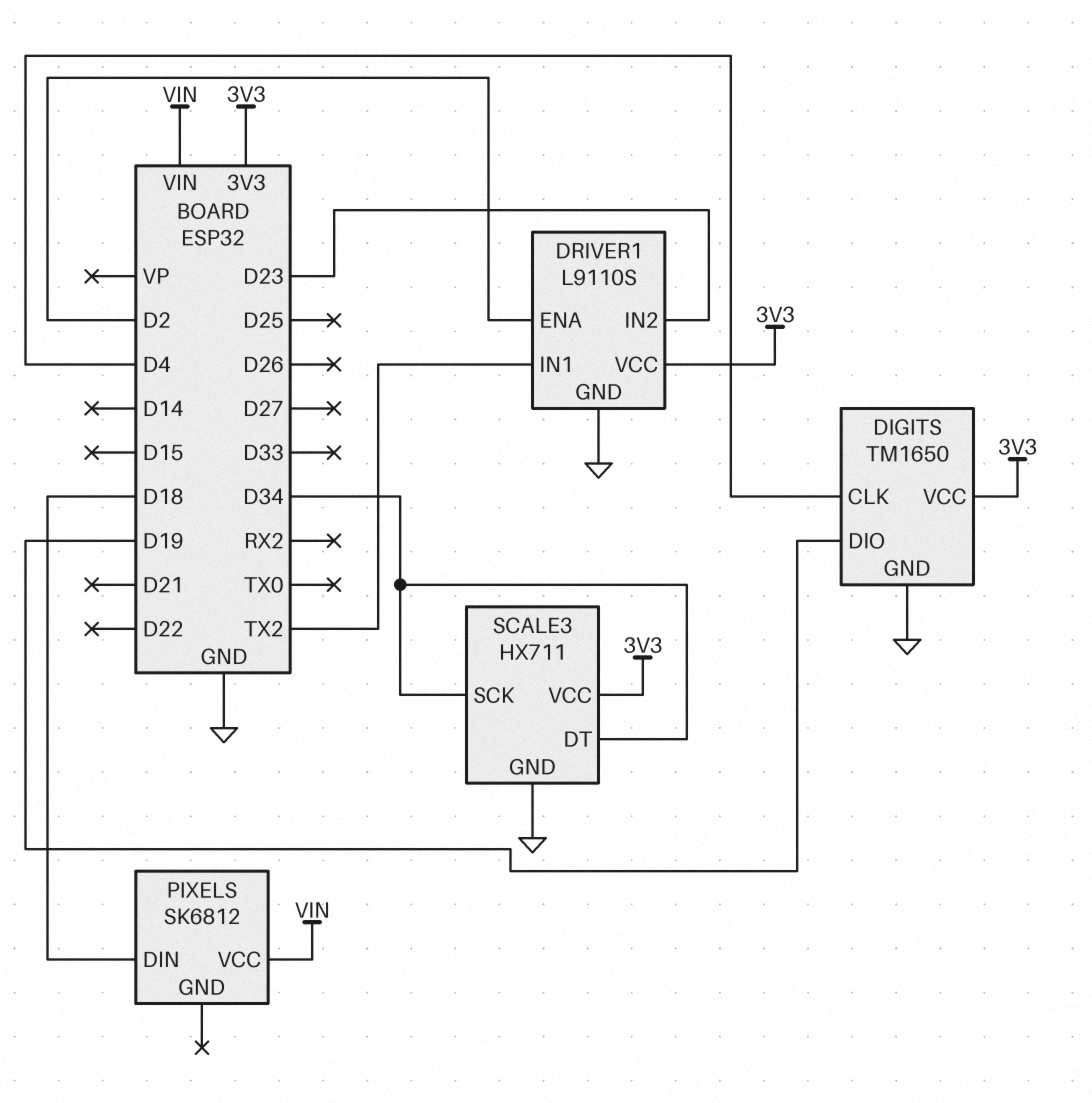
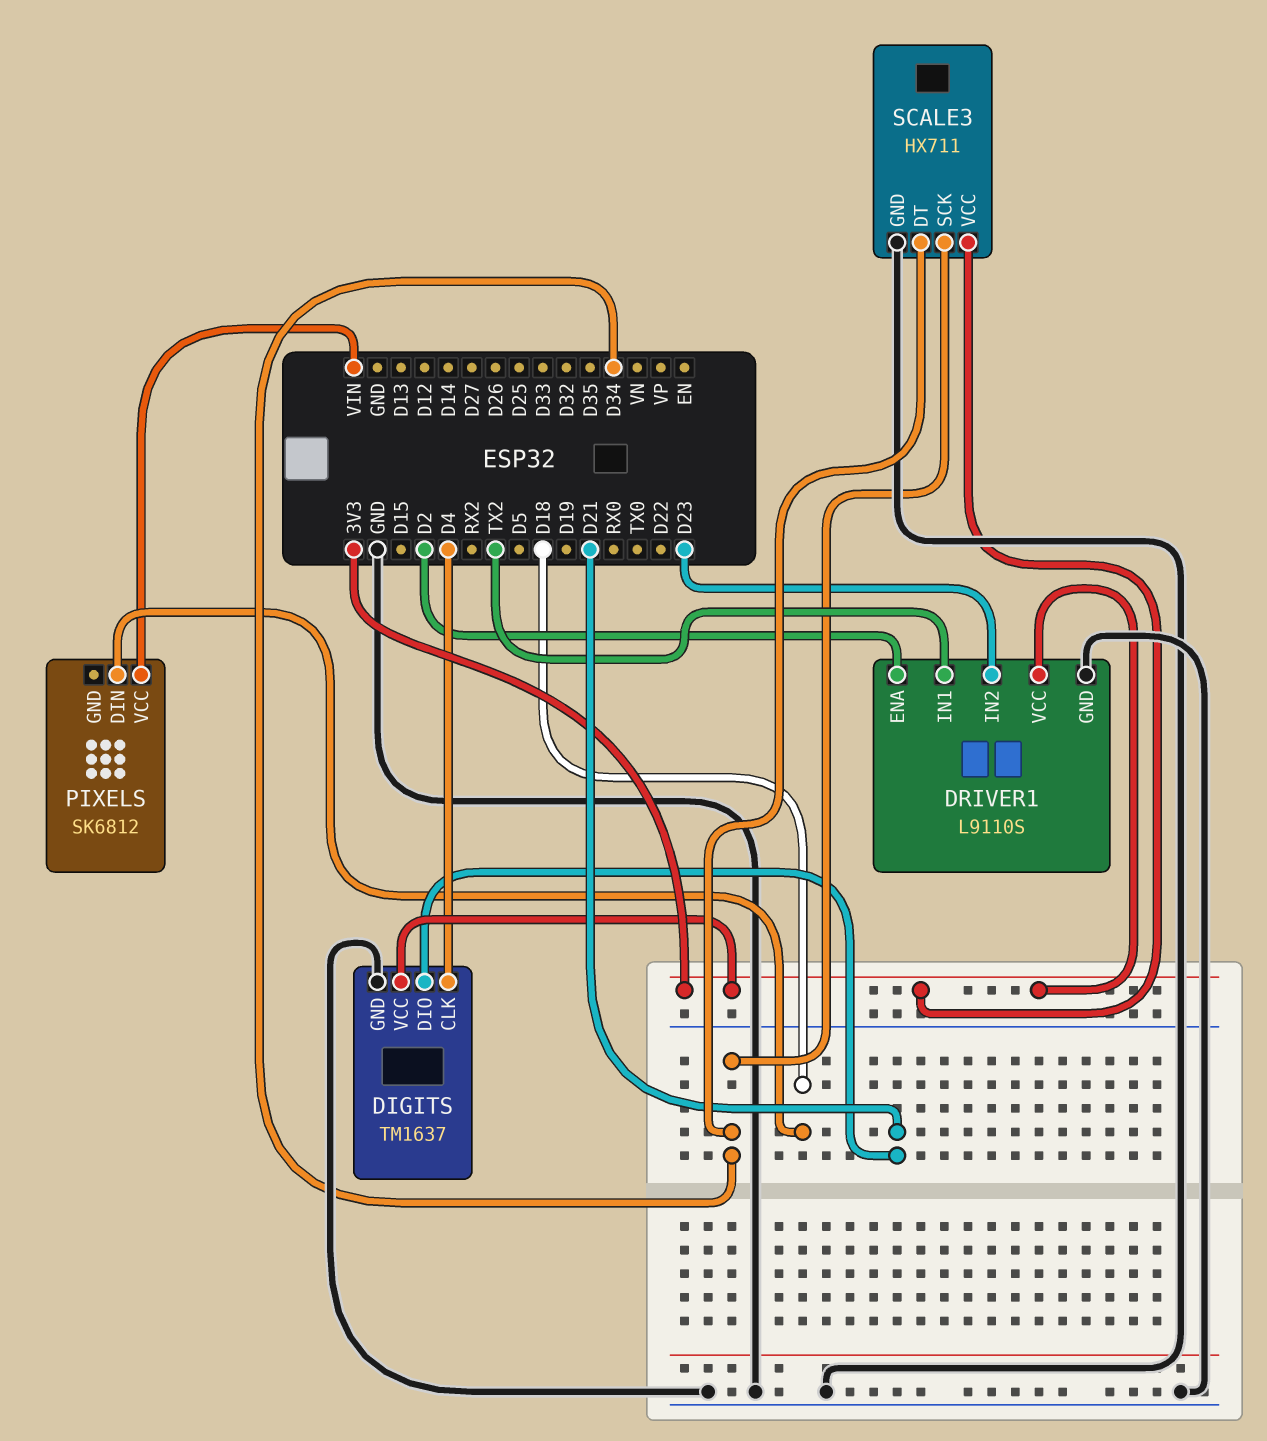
DIGITS: TM1650 -> TM1637
DIGITS pin DIO: D19 -> D21

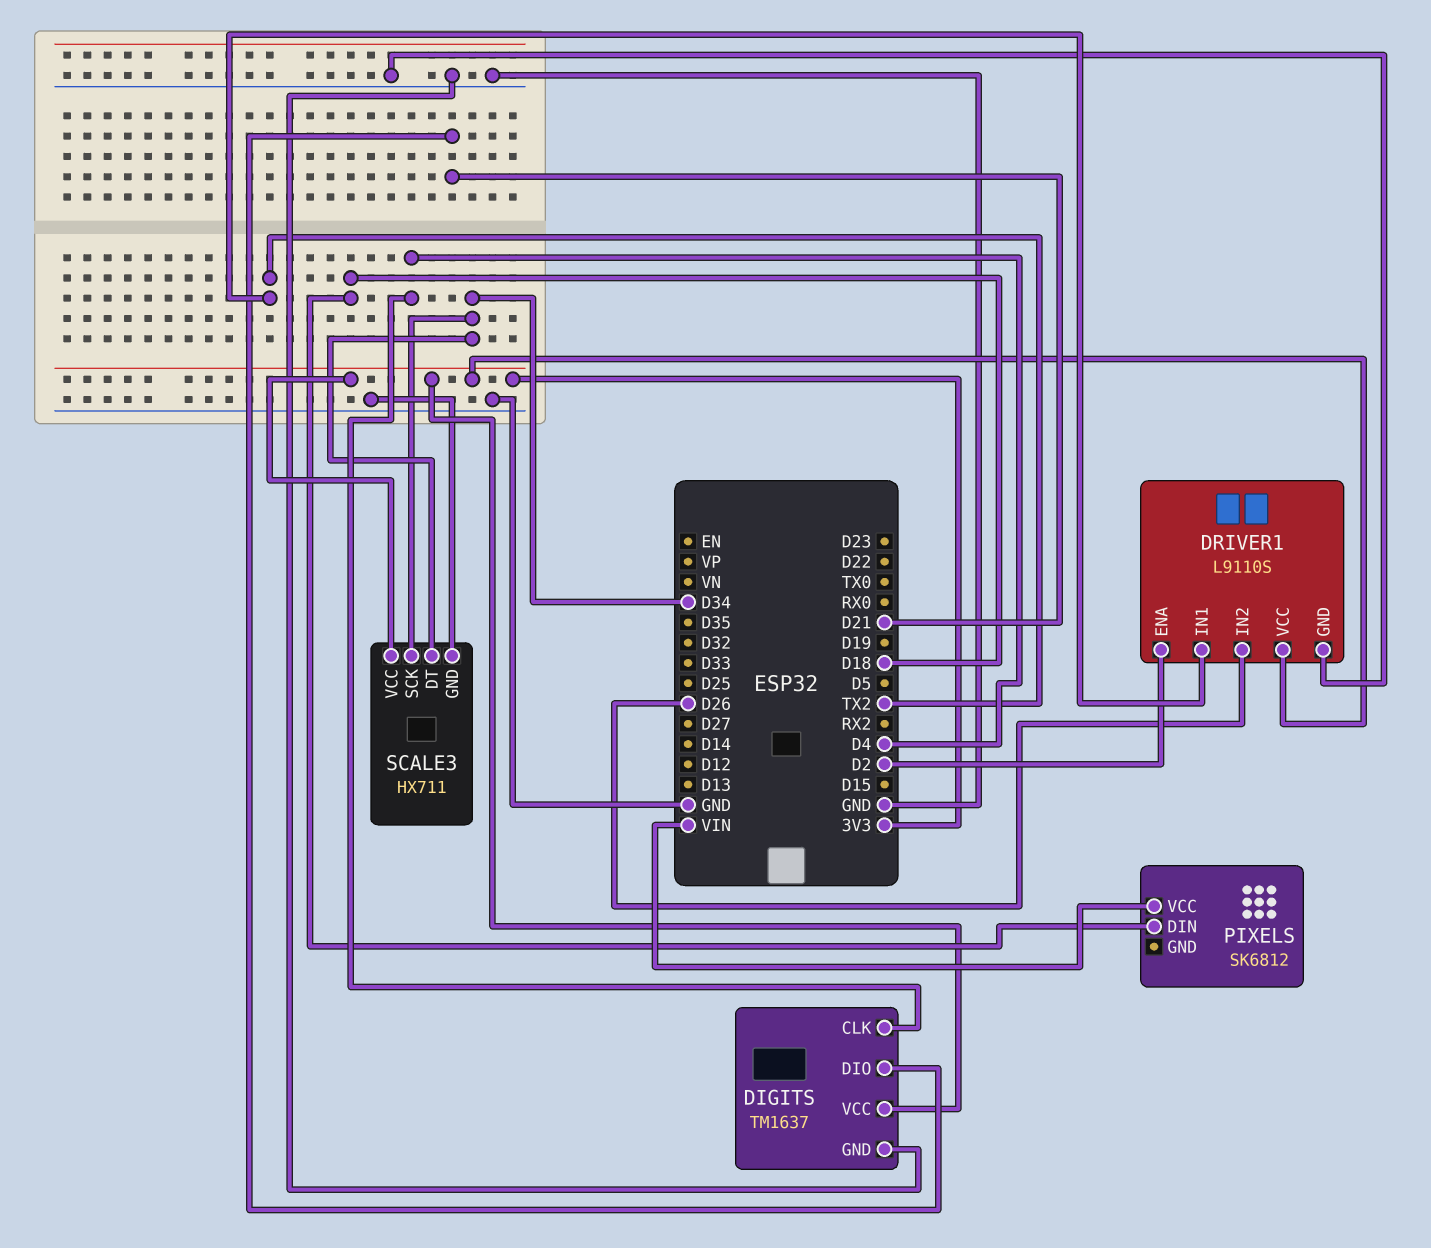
DRIVER1 pin IN2: D23 -> D26

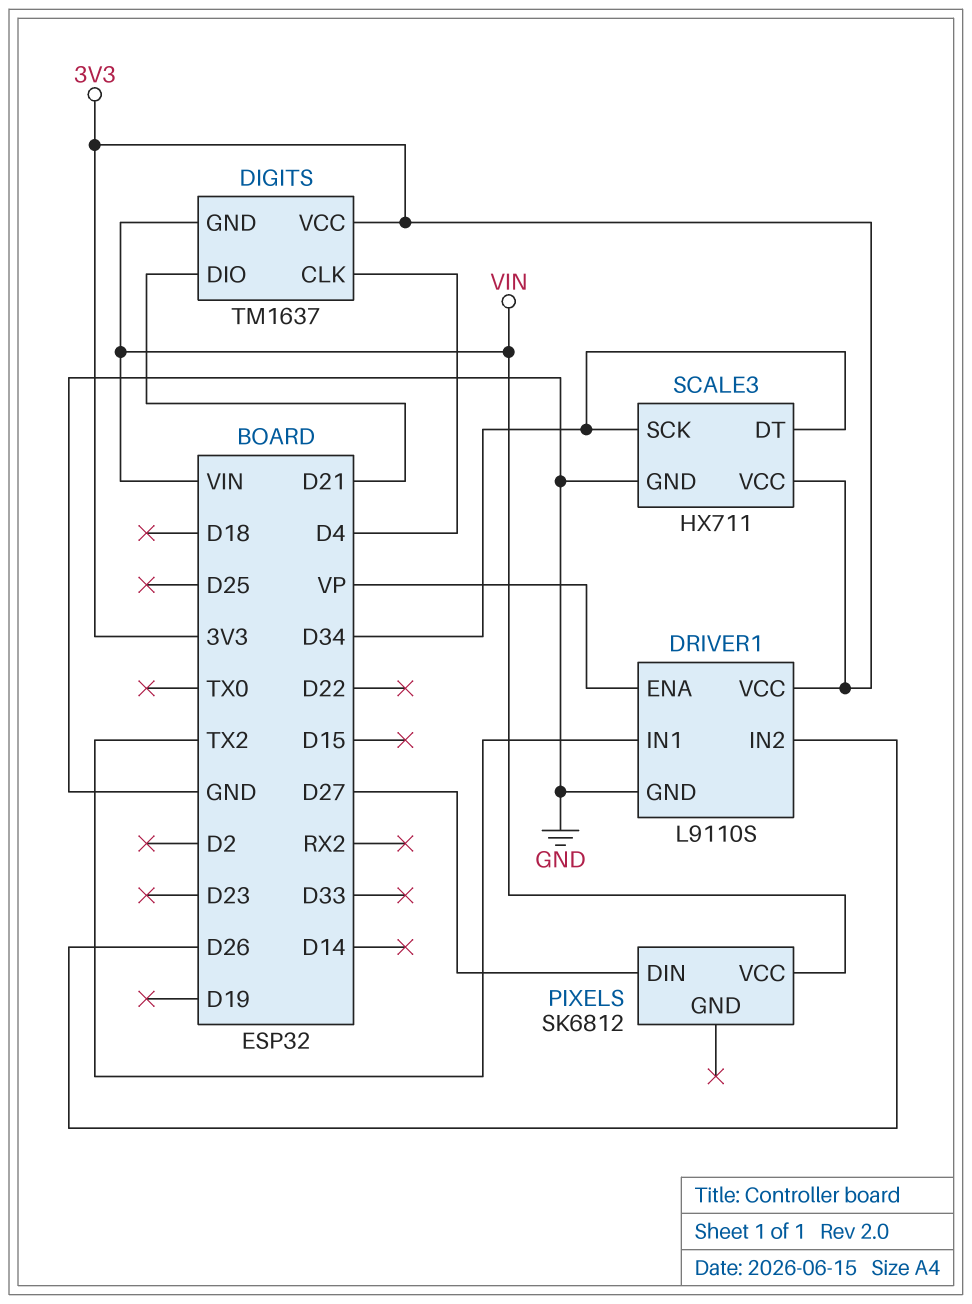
DIGITS pin GND: GND -> VIN
DRIVER1 pin ENA: D2 -> VP
PIXELS pin DIN: D18 -> D27

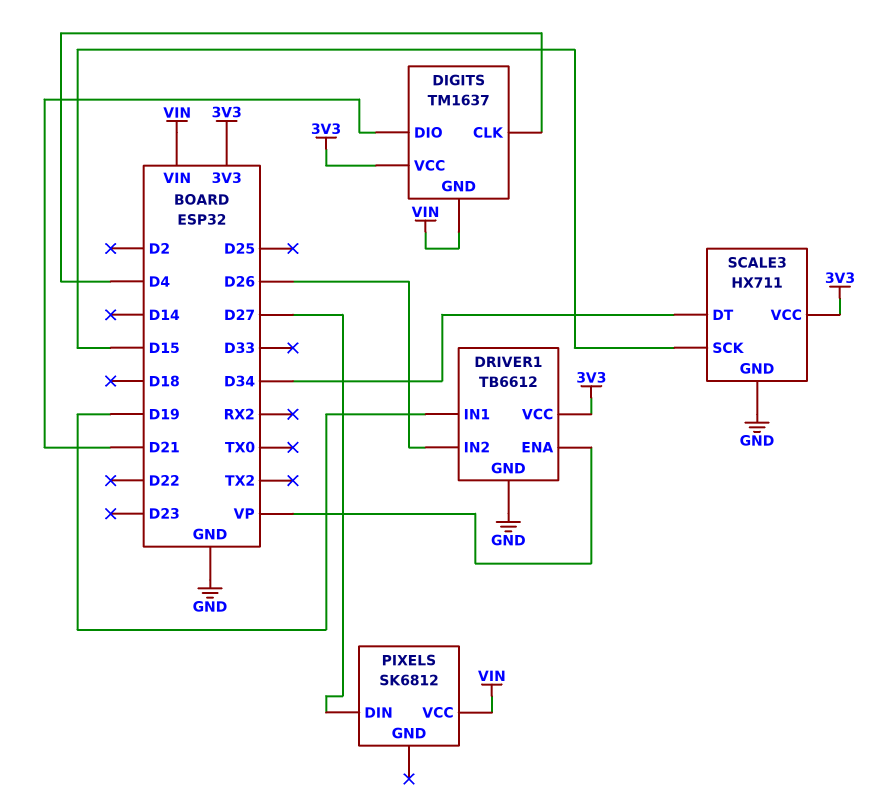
DRIVER1: L9110S -> TB6612
DRIVER1 pin IN1: TX2 -> D19
SCALE3 pin SCK: D34 -> D15

